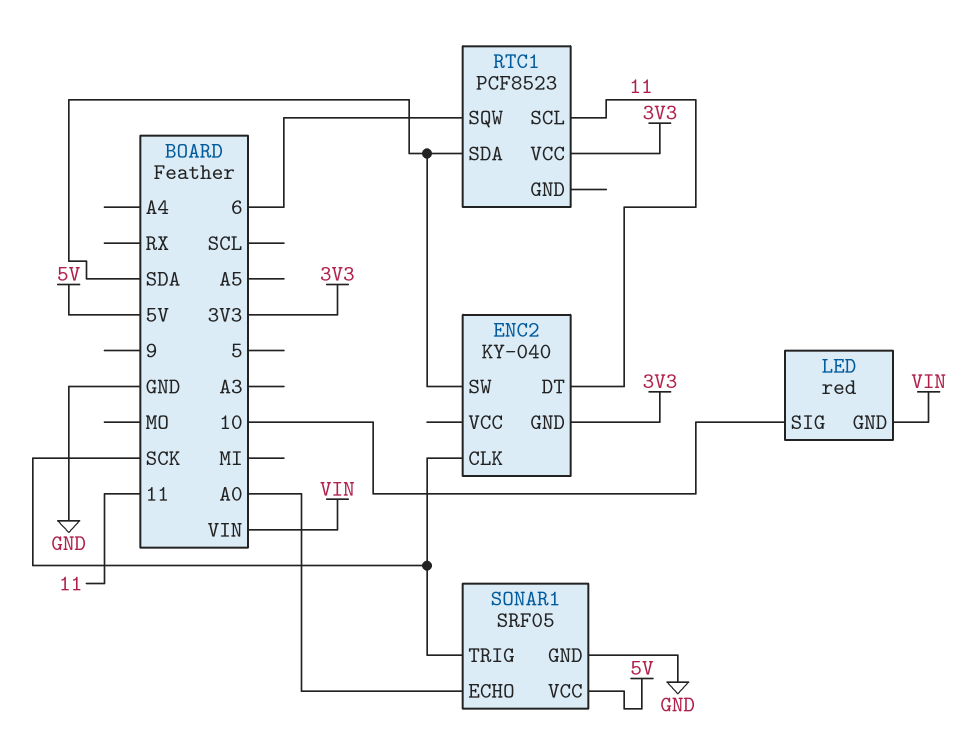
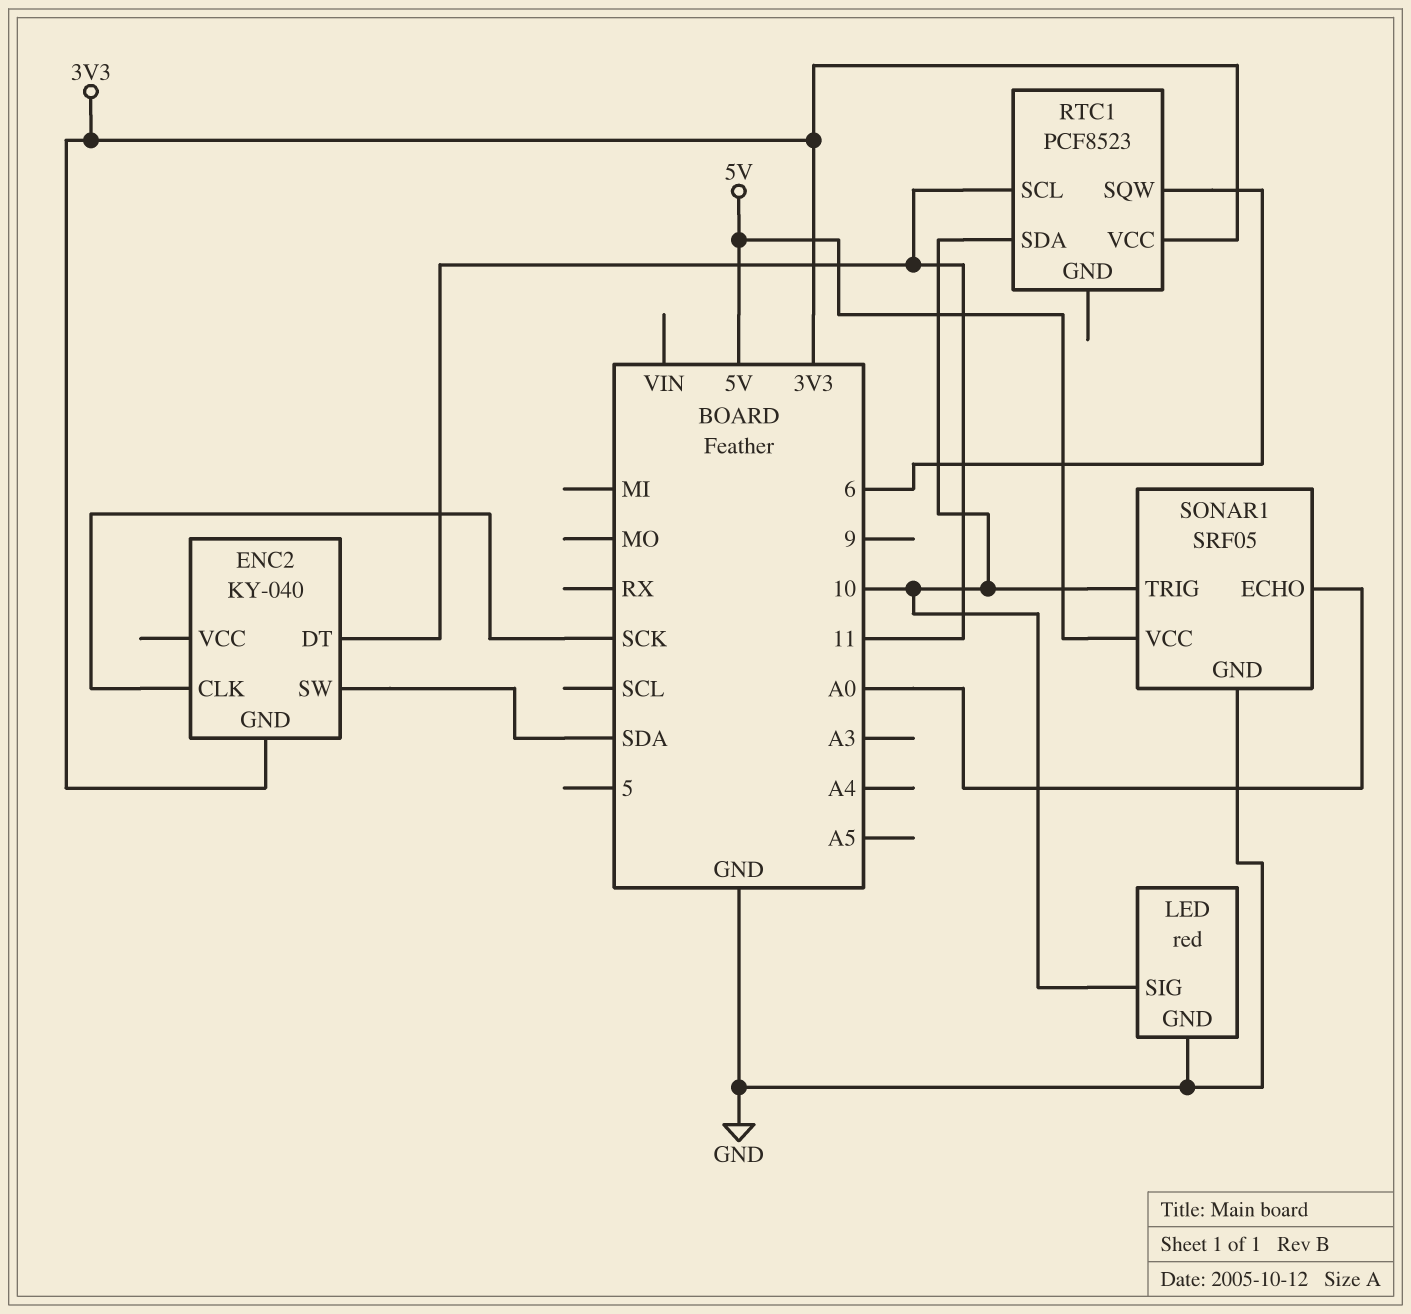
LED pin GND: VIN -> GND
RTC1 pin SDA: SDA -> 10
SONAR1 pin TRIG: SCK -> 10

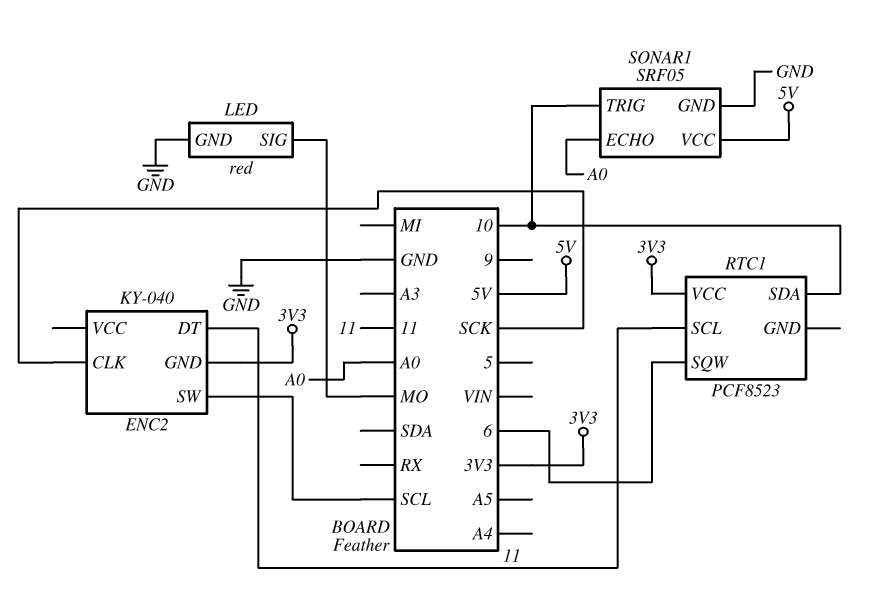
ENC2 pin SW: SDA -> SCL
LED pin SIG: 10 -> MO

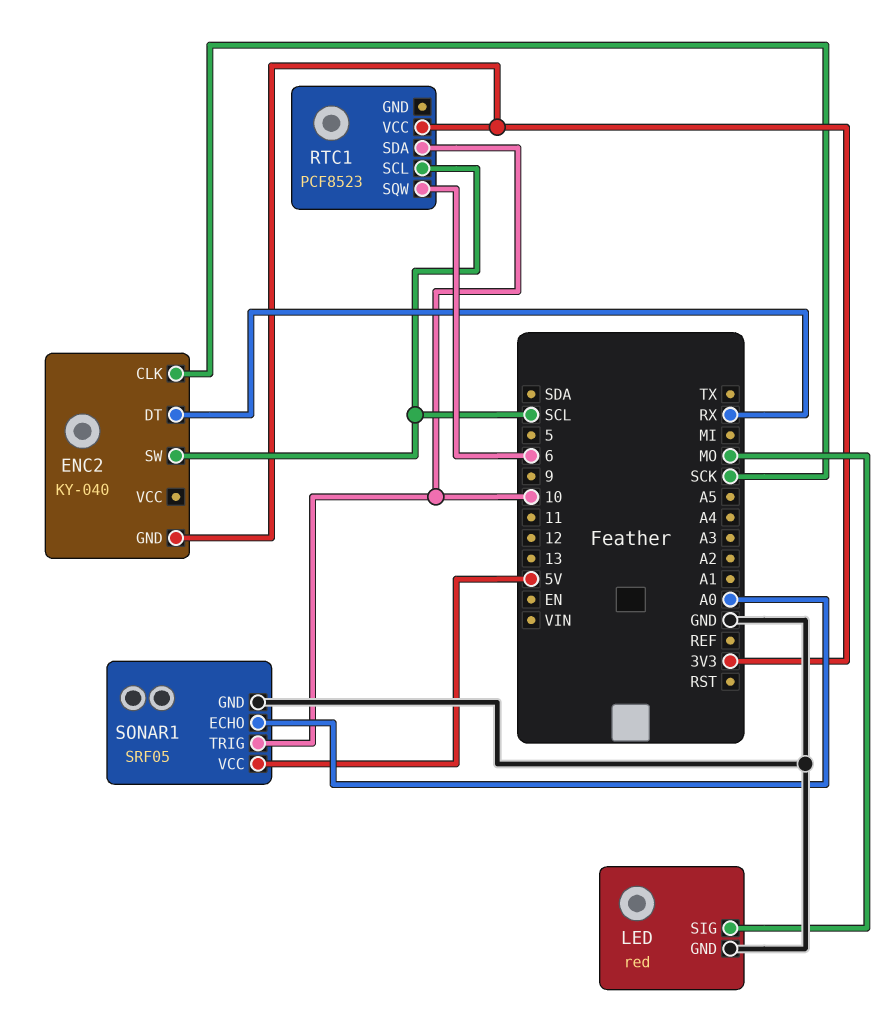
ENC2 pin DT: 11 -> RX
RTC1 pin SCL: 11 -> SCL

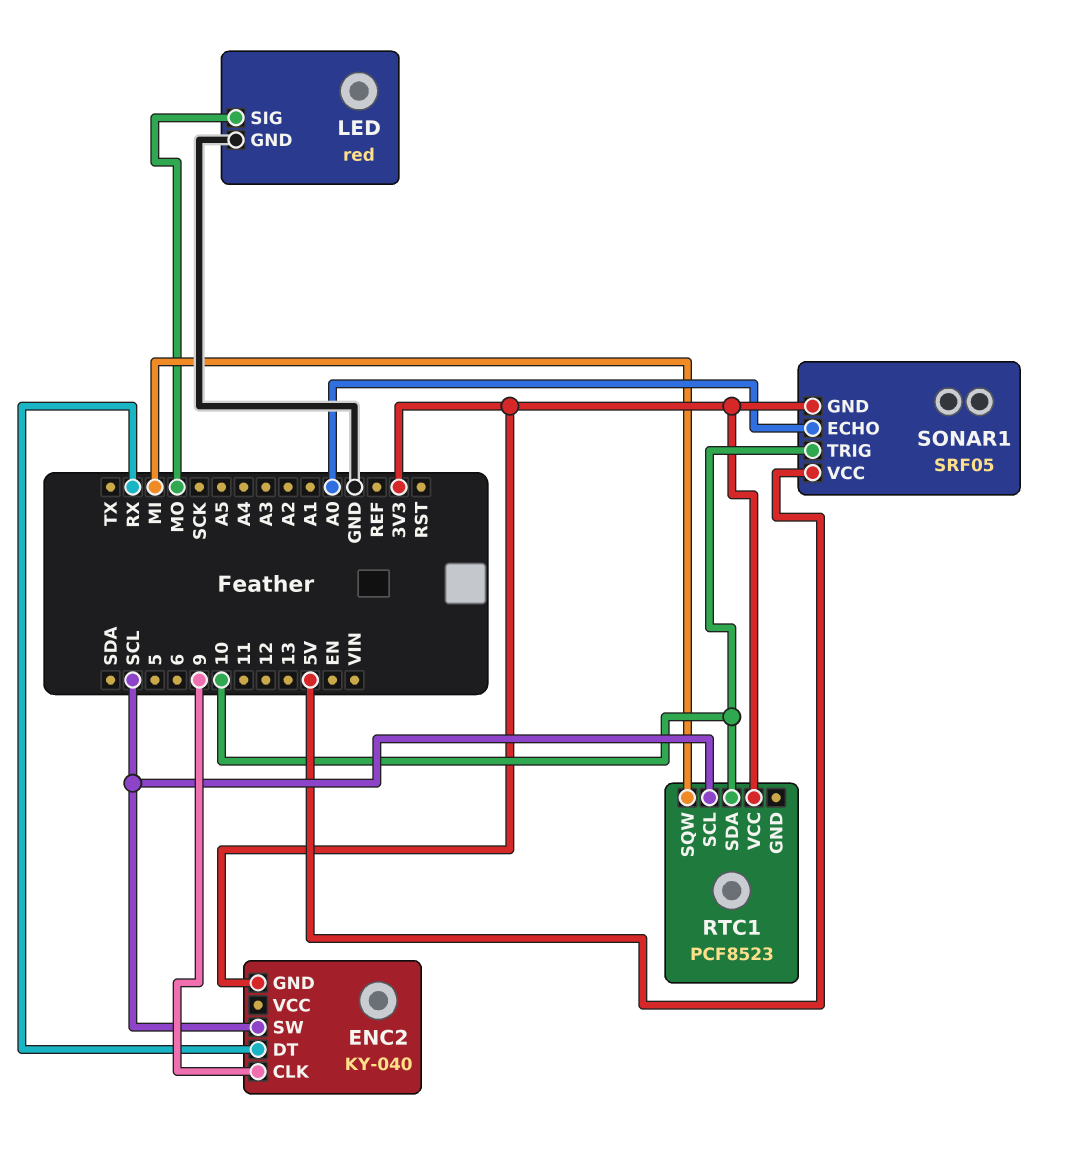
ENC2 pin CLK: SCK -> 9
RTC1 pin SQW: 6 -> MI
SONAR1 pin GND: GND -> 3V3

